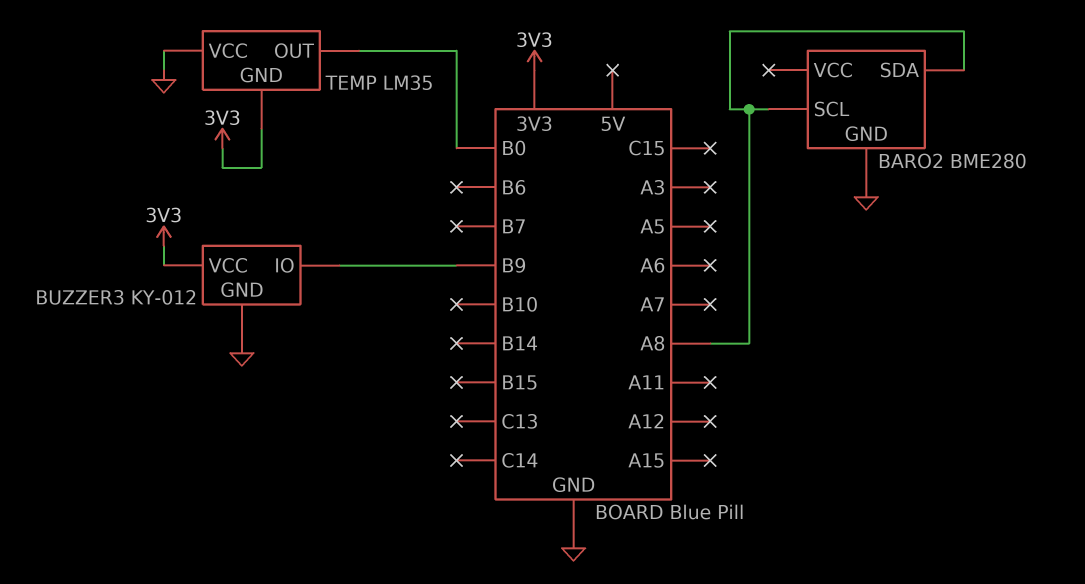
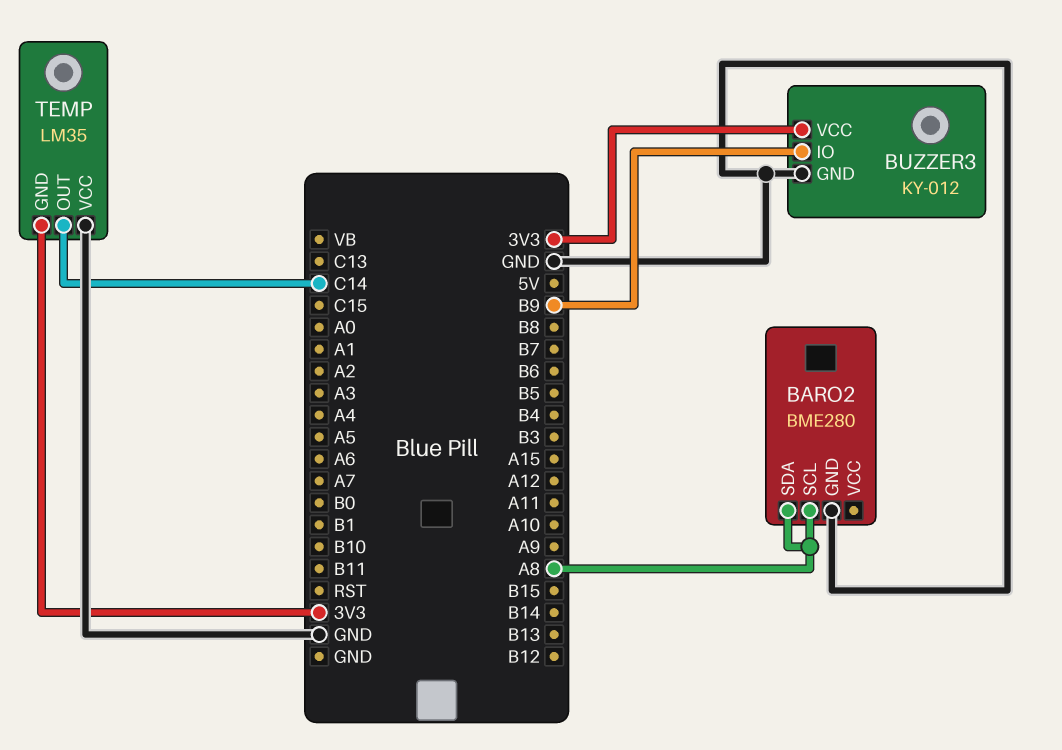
TEMP pin OUT: B0 -> C14

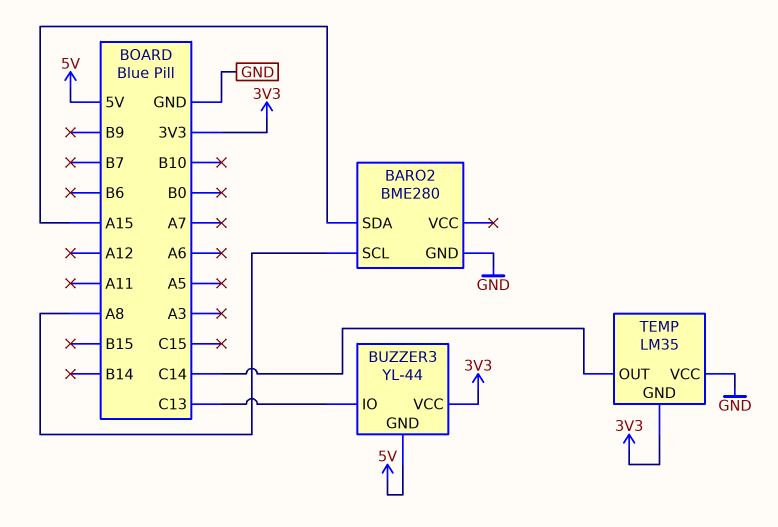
BARO2 pin SDA: A8 -> A15
BUZZER3: KY-012 -> YL-44
BUZZER3 pin GND: GND -> 5V
BUZZER3 pin IO: B9 -> C13

